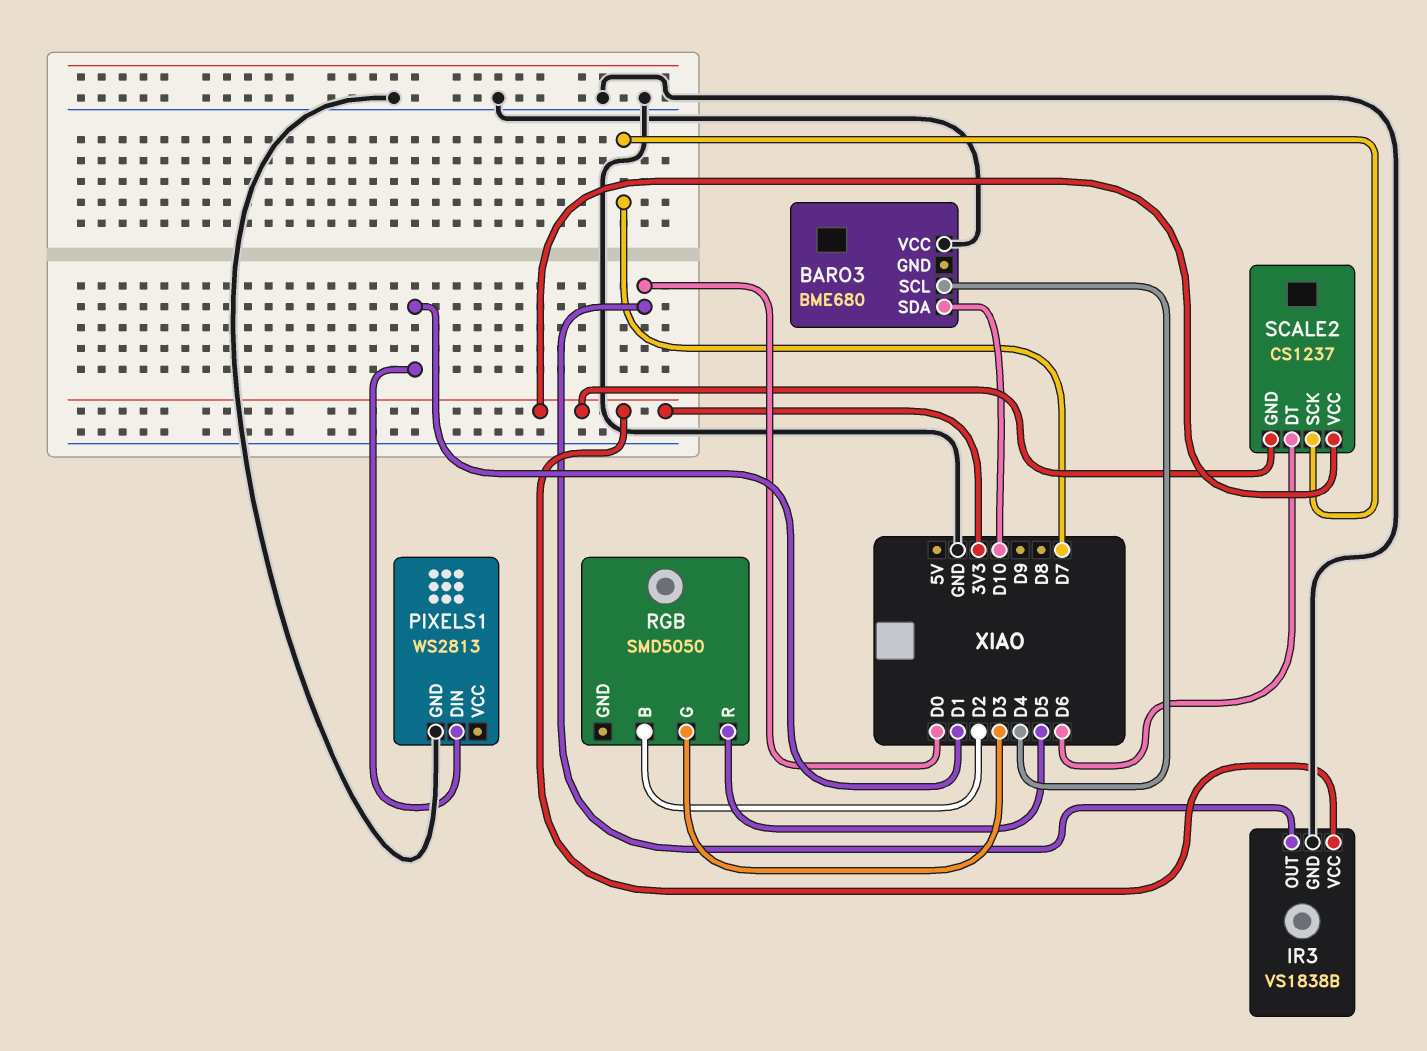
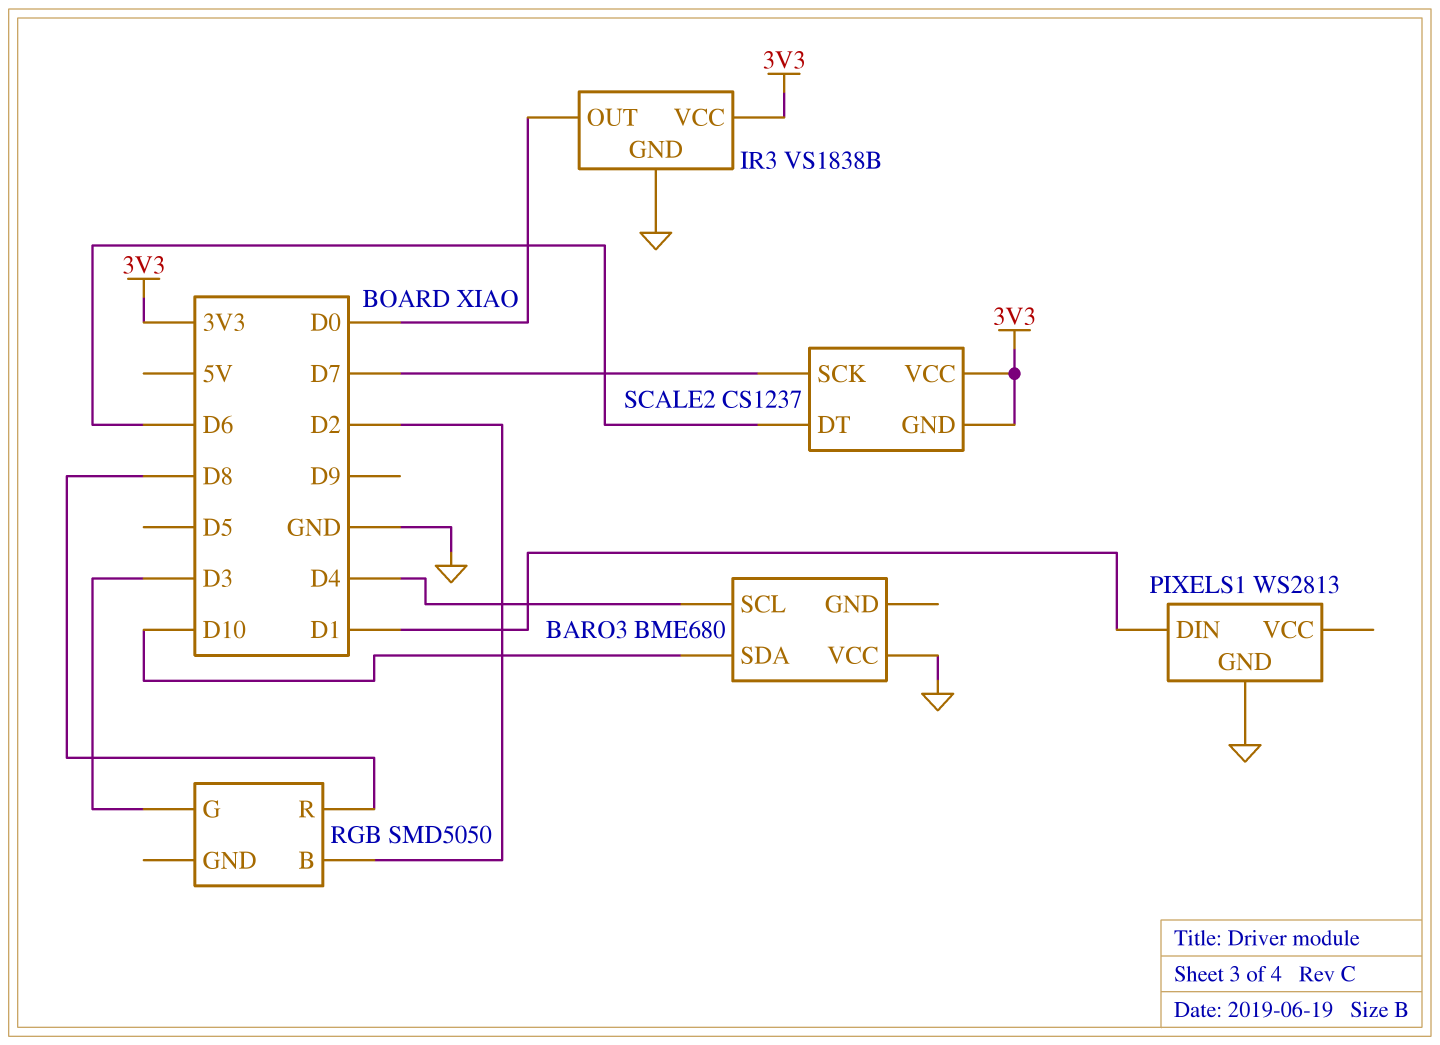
RGB pin R: D5 -> D8

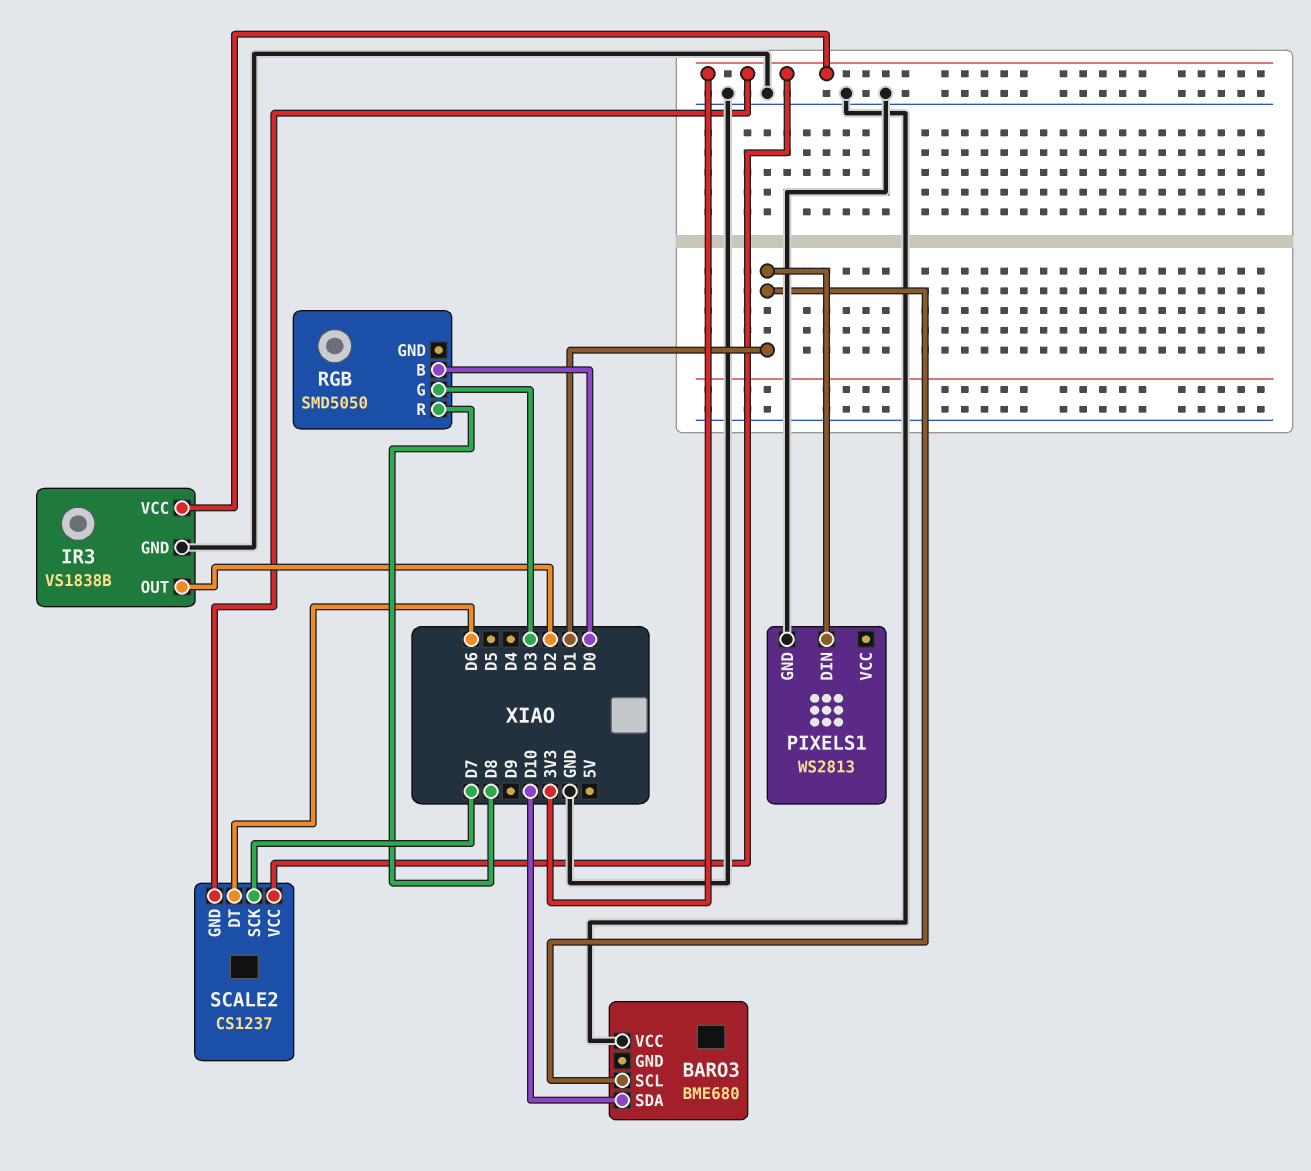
BARO3 pin SCL: D4 -> D1
IR3 pin OUT: D0 -> D2
RGB pin B: D2 -> D0

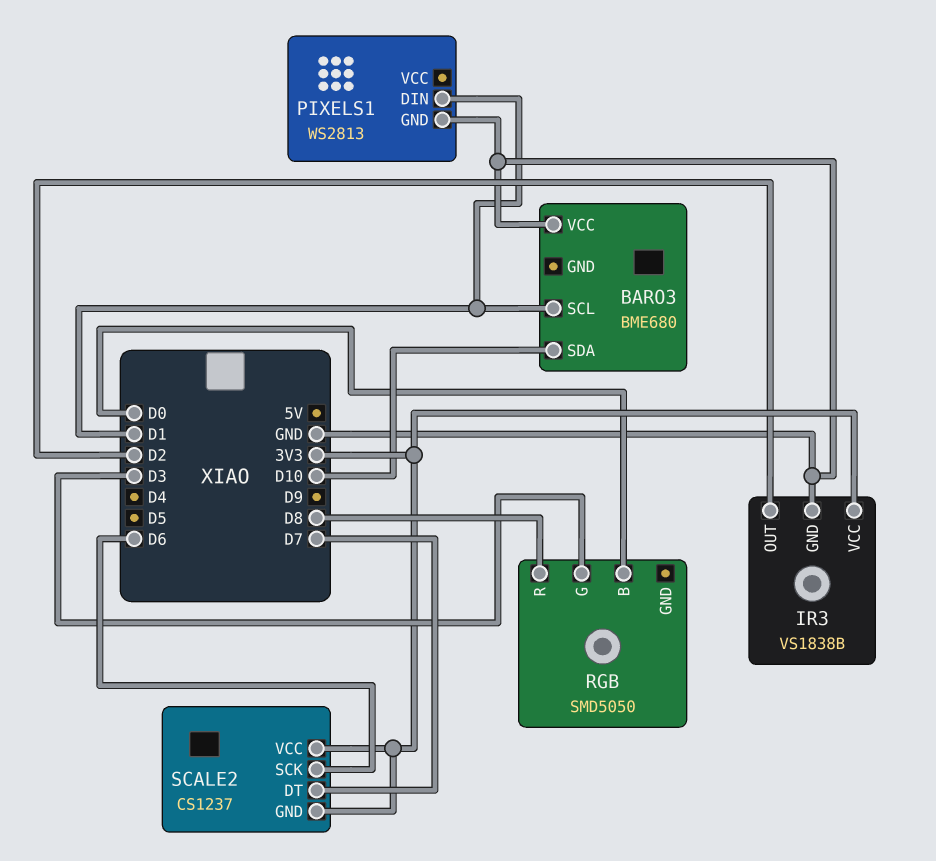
SCALE2 pin DT: D6 -> D7
SCALE2 pin SCK: D7 -> D6

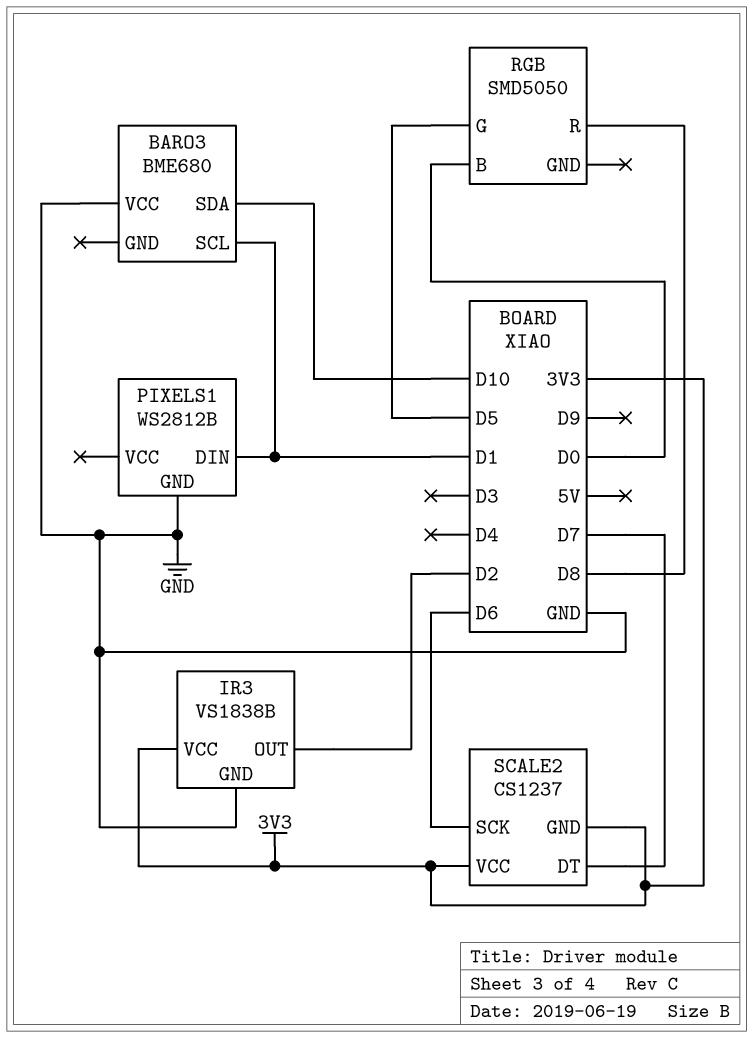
PIXELS1: WS2813 -> WS2812B
RGB pin G: D3 -> D5

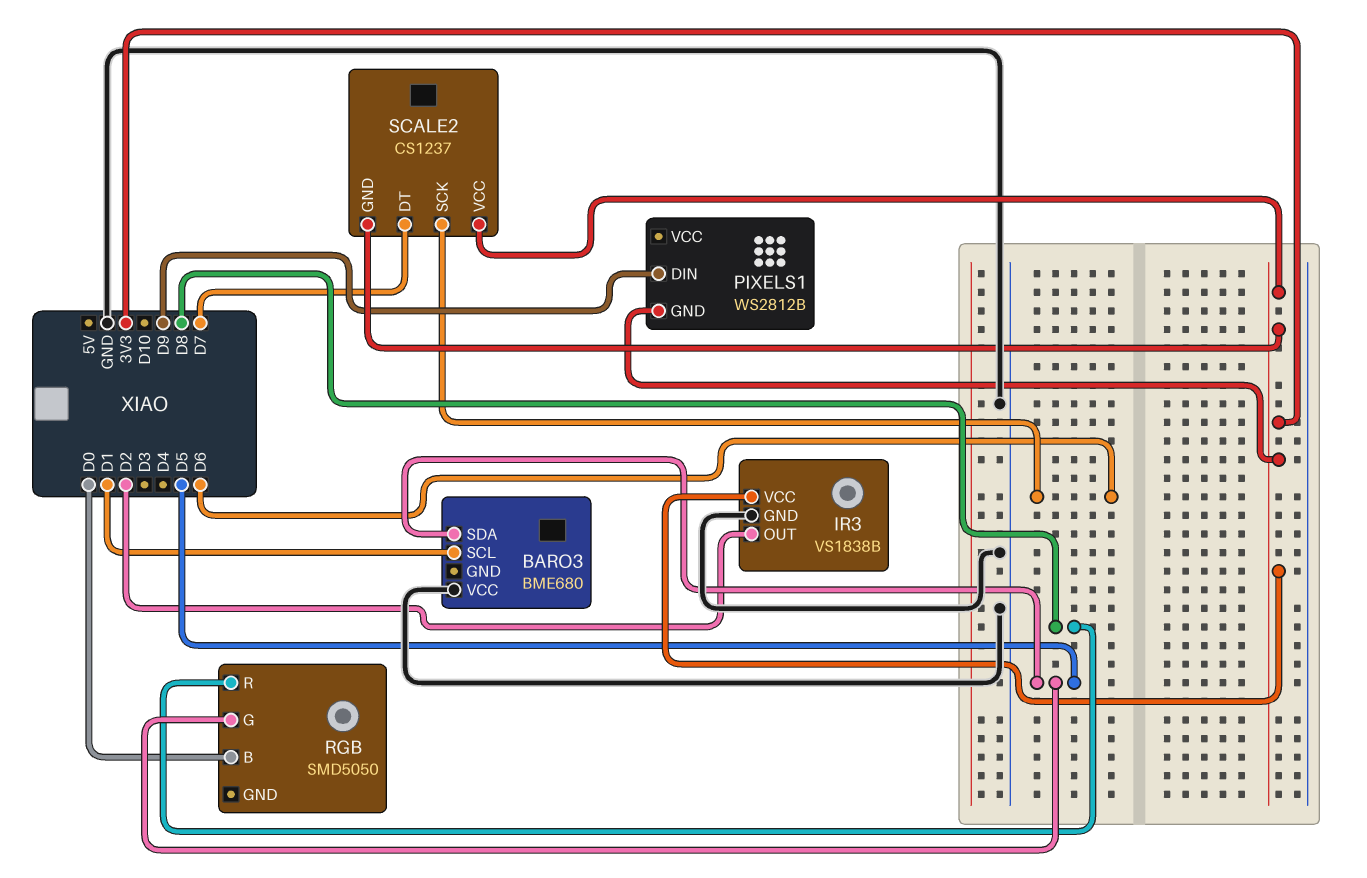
BARO3 pin SDA: D10 -> D5
PIXELS1 pin DIN: D1 -> D9
PIXELS1 pin GND: GND -> 3V3

